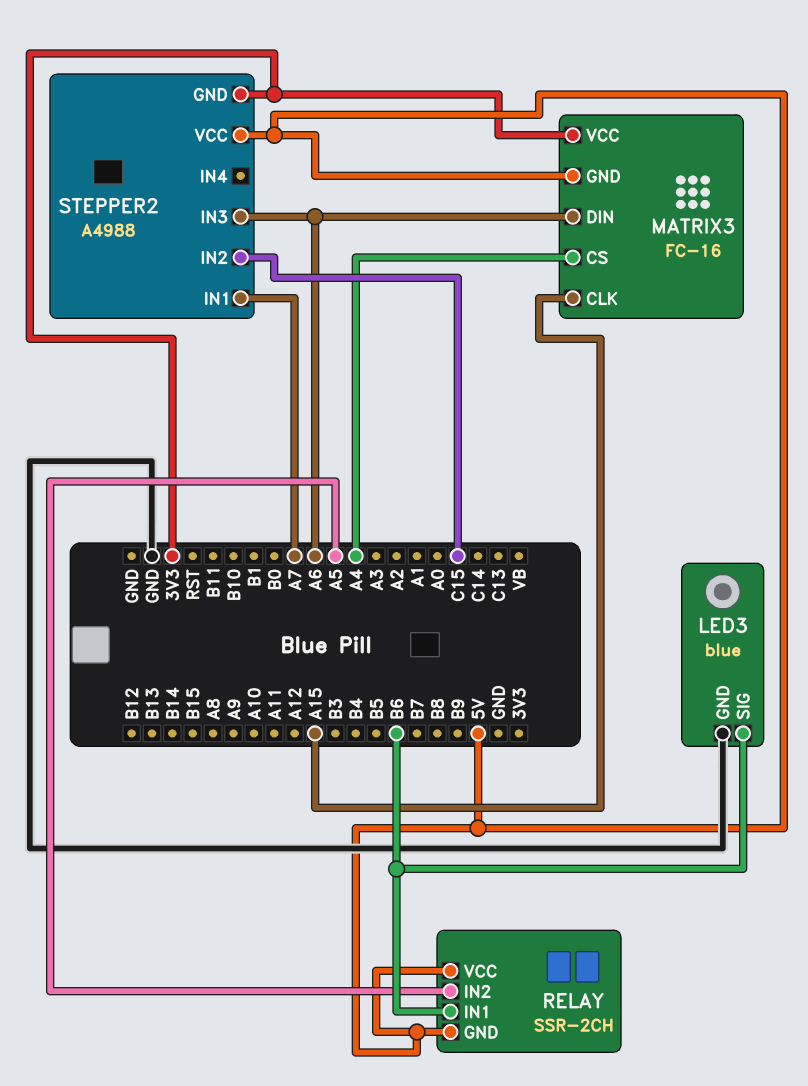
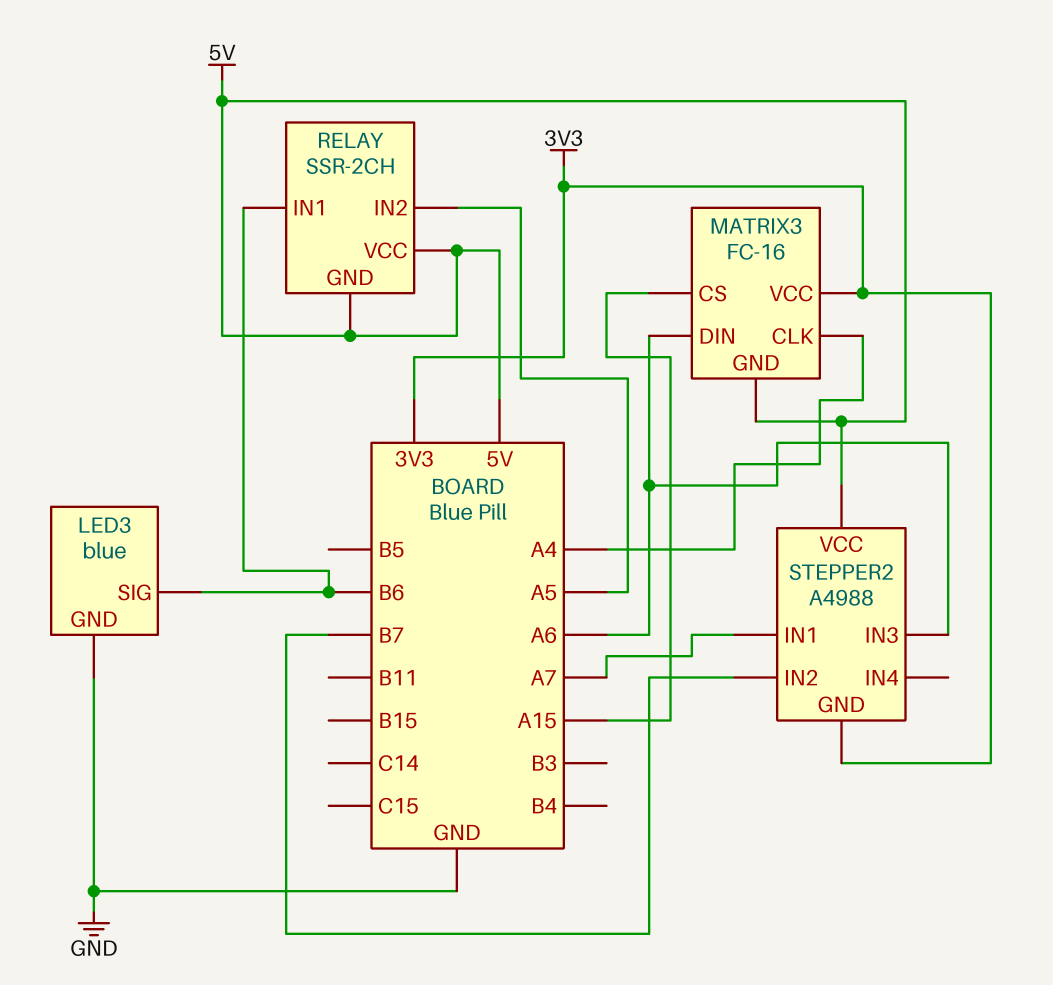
MATRIX3 pin CLK: A15 -> A4
MATRIX3 pin CS: A4 -> A15
STEPPER2 pin IN2: C15 -> B7

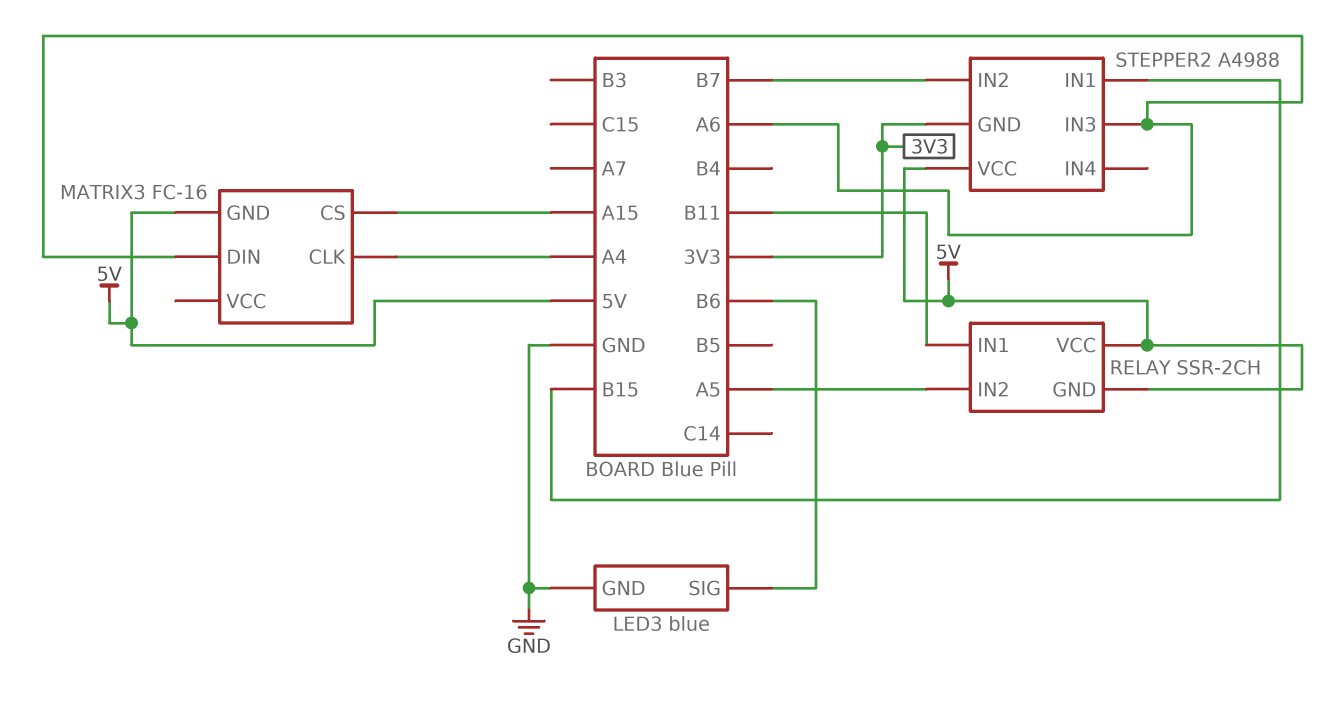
MATRIX3 pin VCC: 3V3 -> none
RELAY pin IN1: B6 -> B11
STEPPER2 pin IN1: A7 -> B15

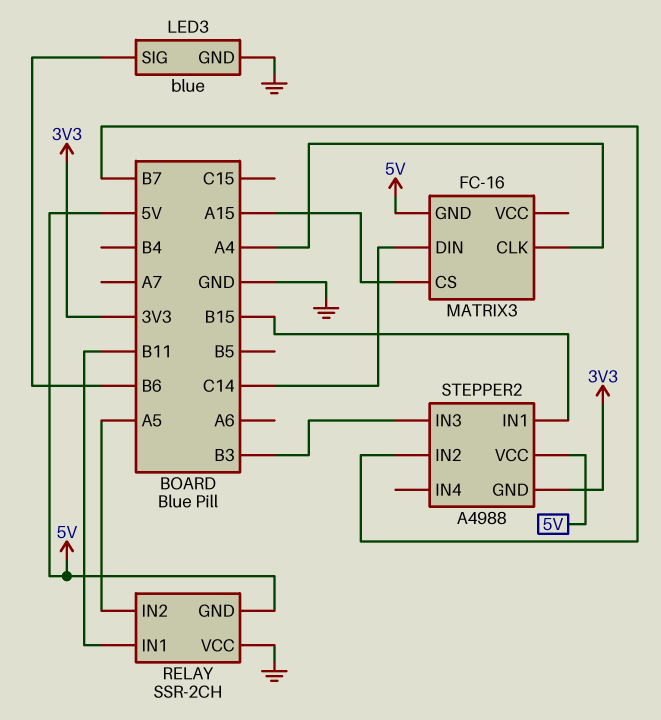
MATRIX3 pin DIN: A6 -> C14
RELAY pin VCC: 5V -> GND
STEPPER2 pin IN3: A6 -> B3

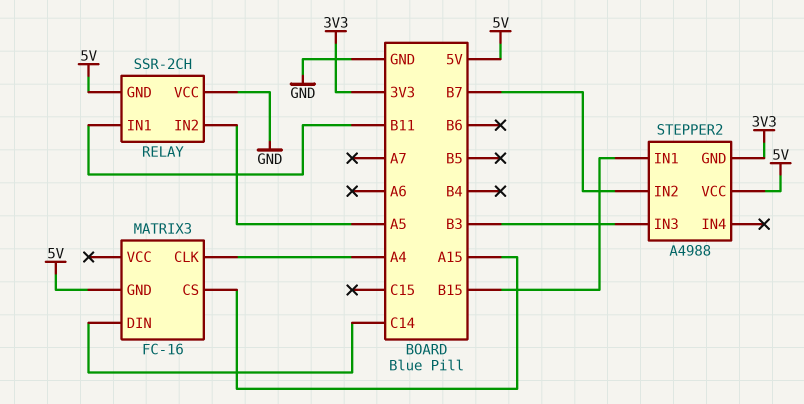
LED3: blue -> none
LED3 pin GND: GND -> none
LED3 pin SIG: B6 -> none

